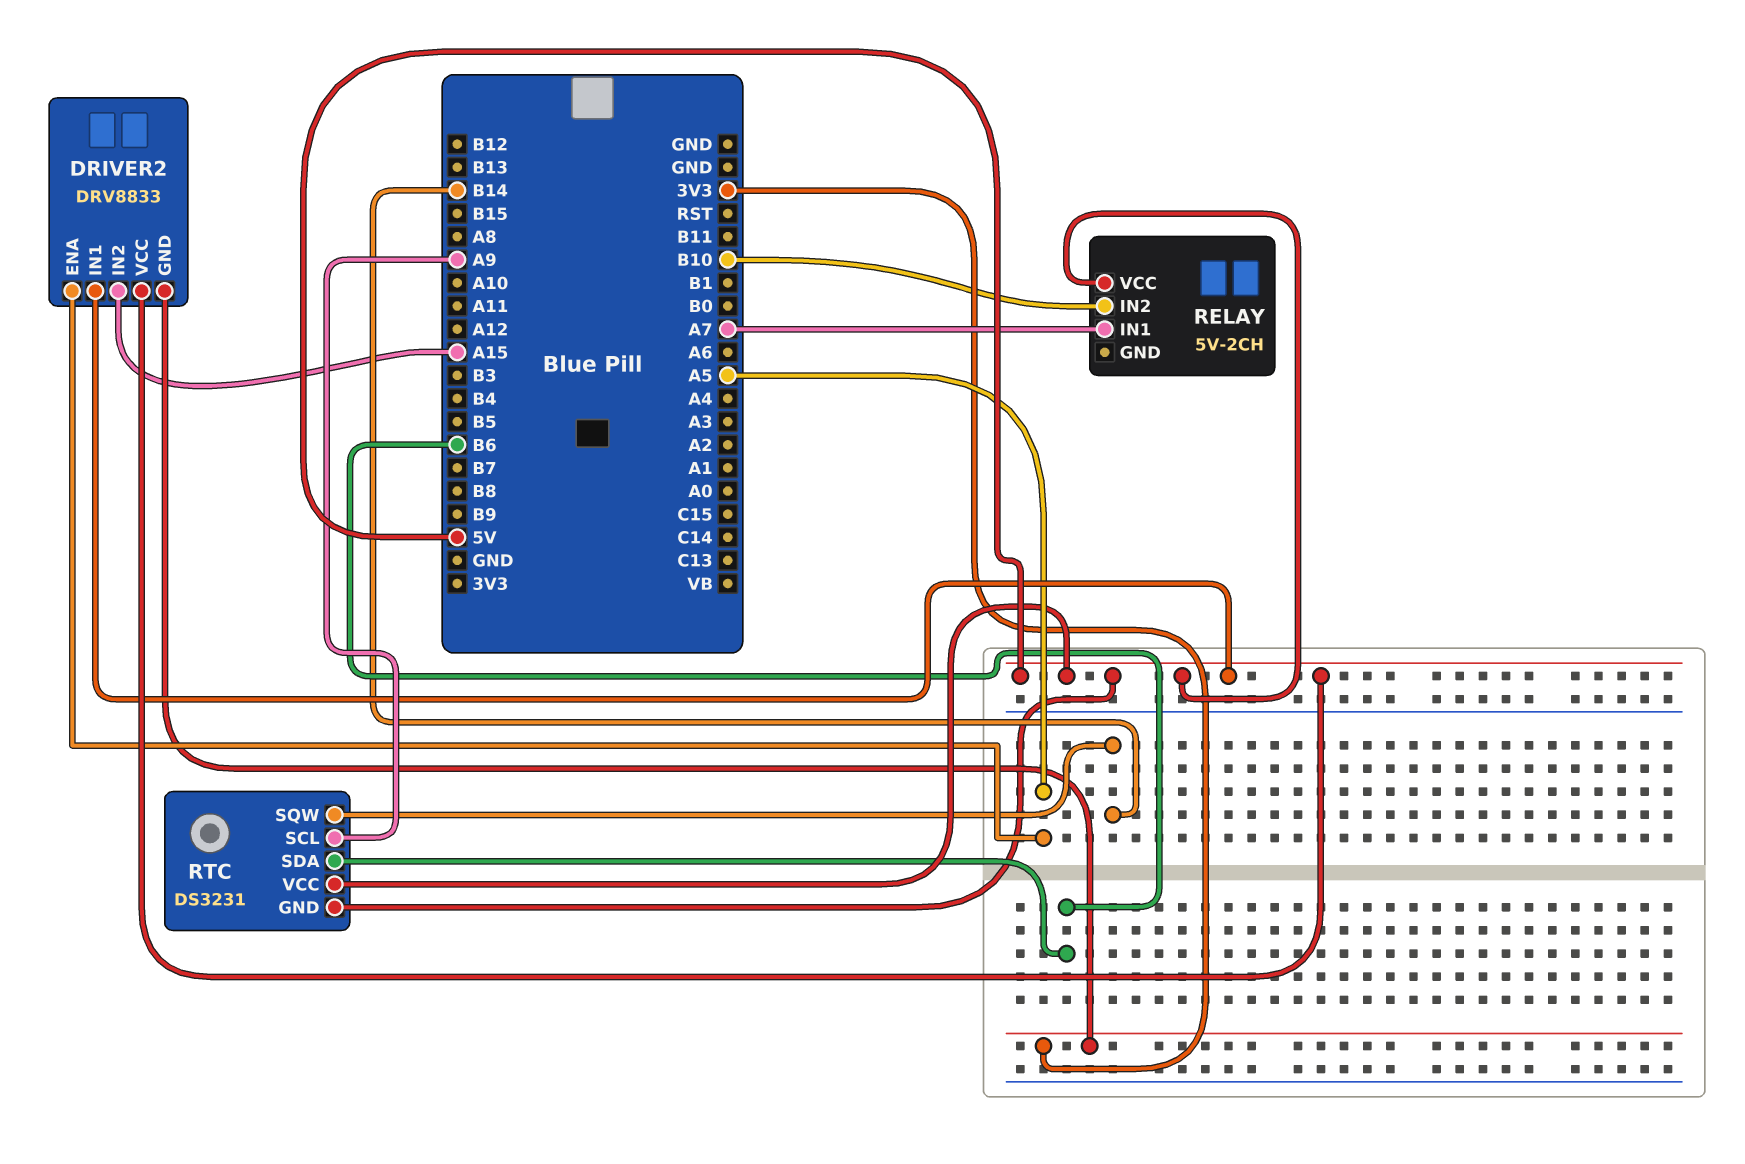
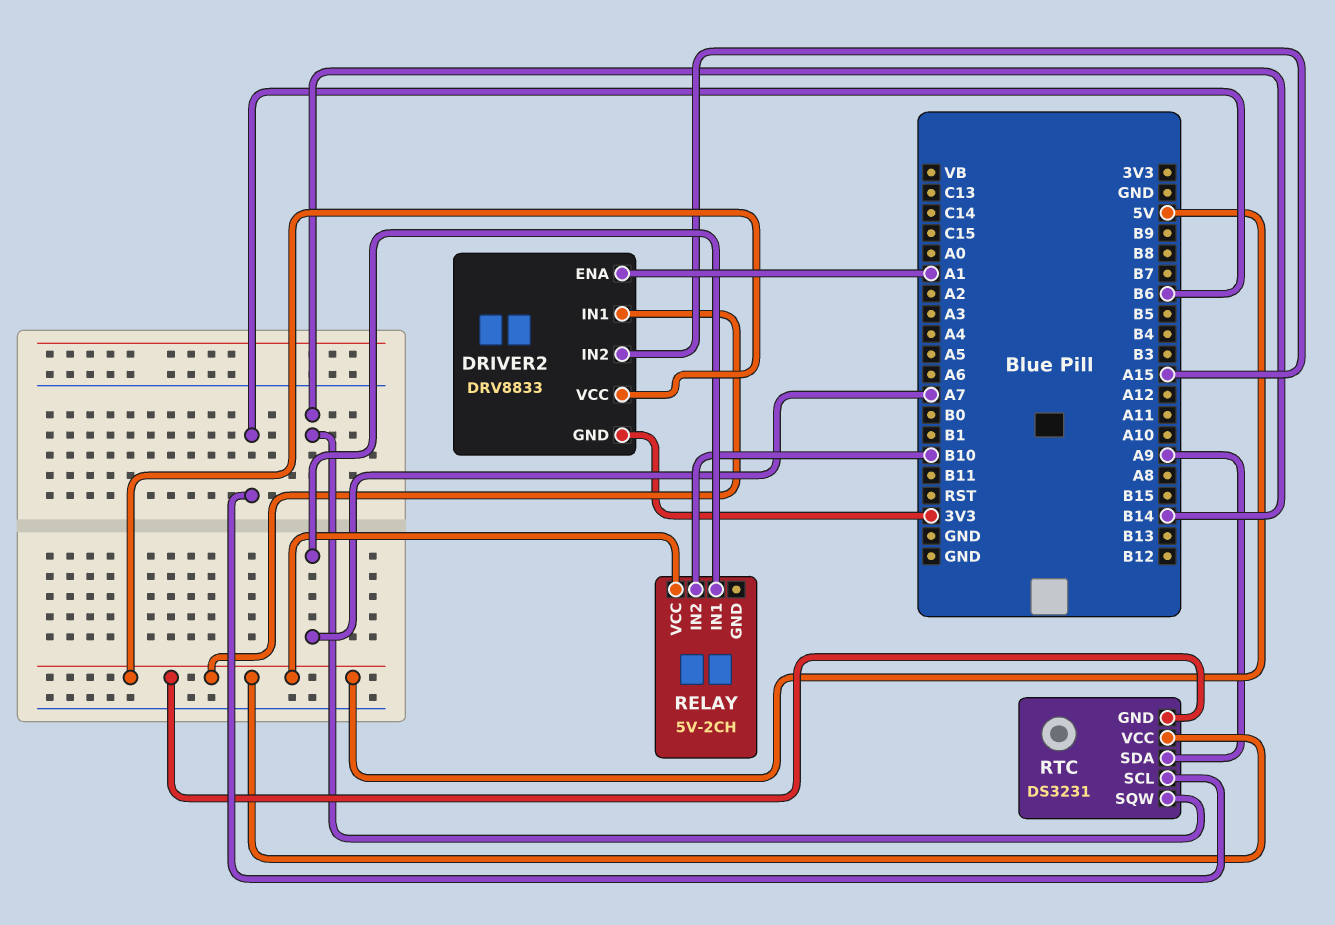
DRIVER2 pin ENA: A5 -> A1
RTC pin SCL: A9 -> B6
RTC pin SDA: B6 -> A9

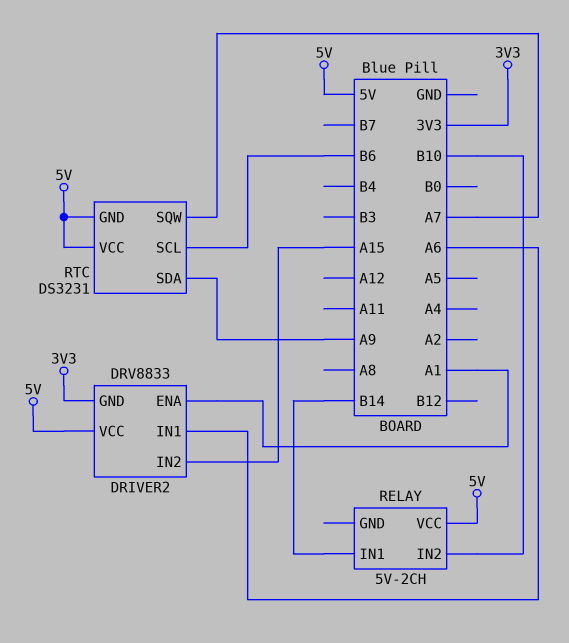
DRIVER2 pin IN1: 5V -> A6
RELAY pin IN1: A7 -> B14
RTC pin SQW: B14 -> A7

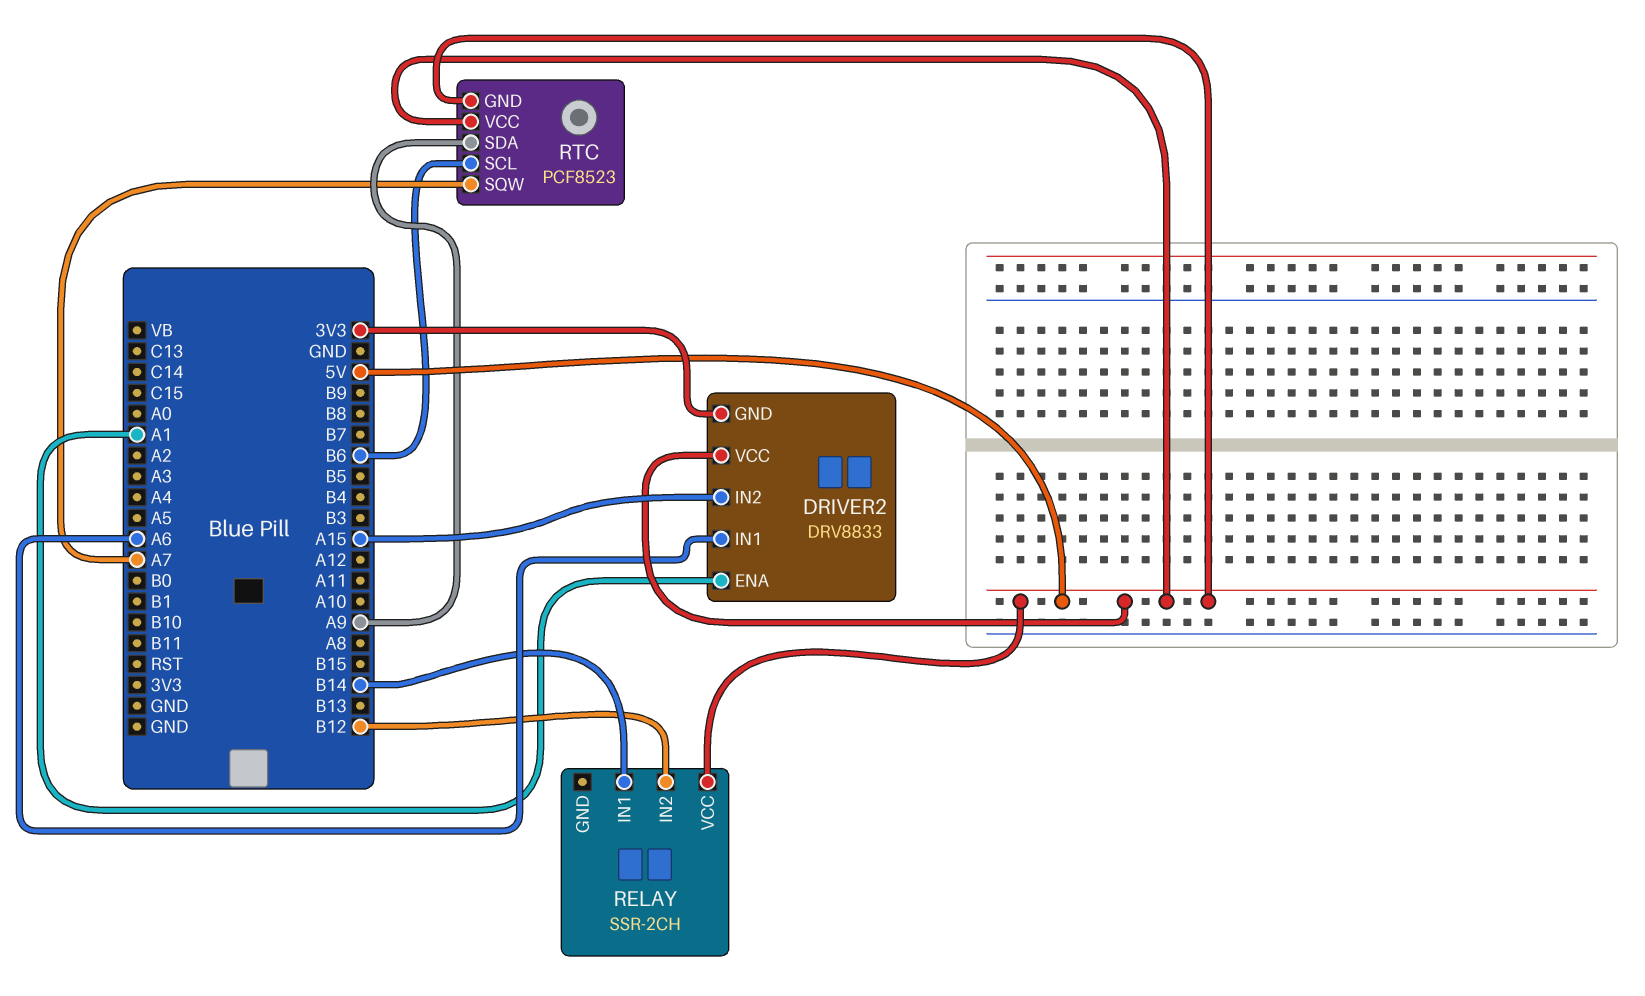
RELAY: 5V-2CH -> SSR-2CH
RELAY pin IN2: B10 -> B12
RTC: DS3231 -> PCF8523

